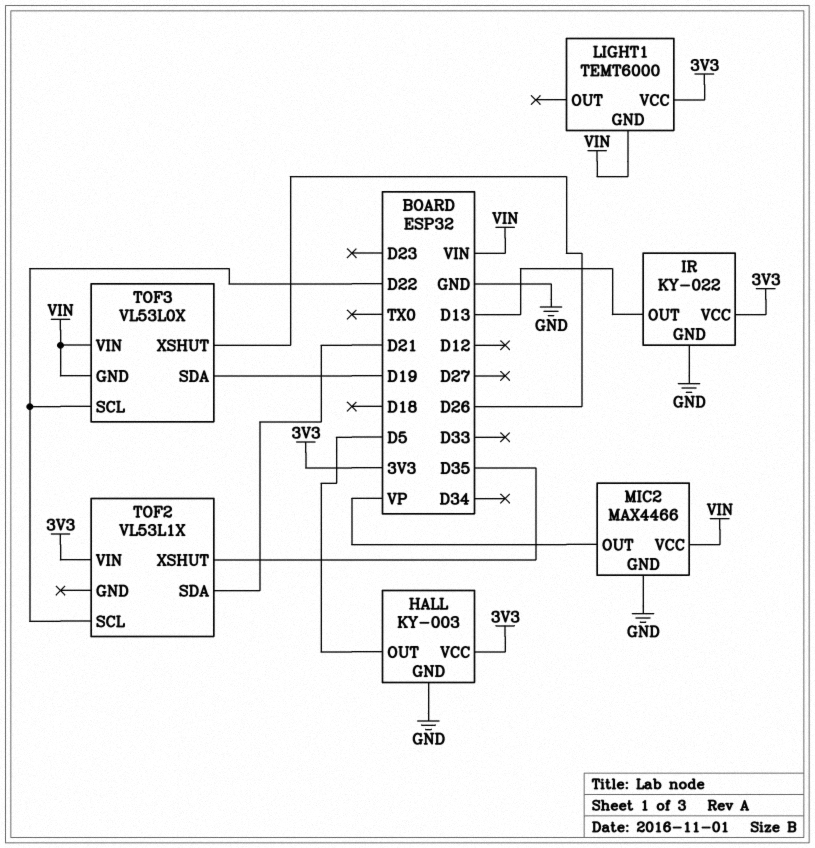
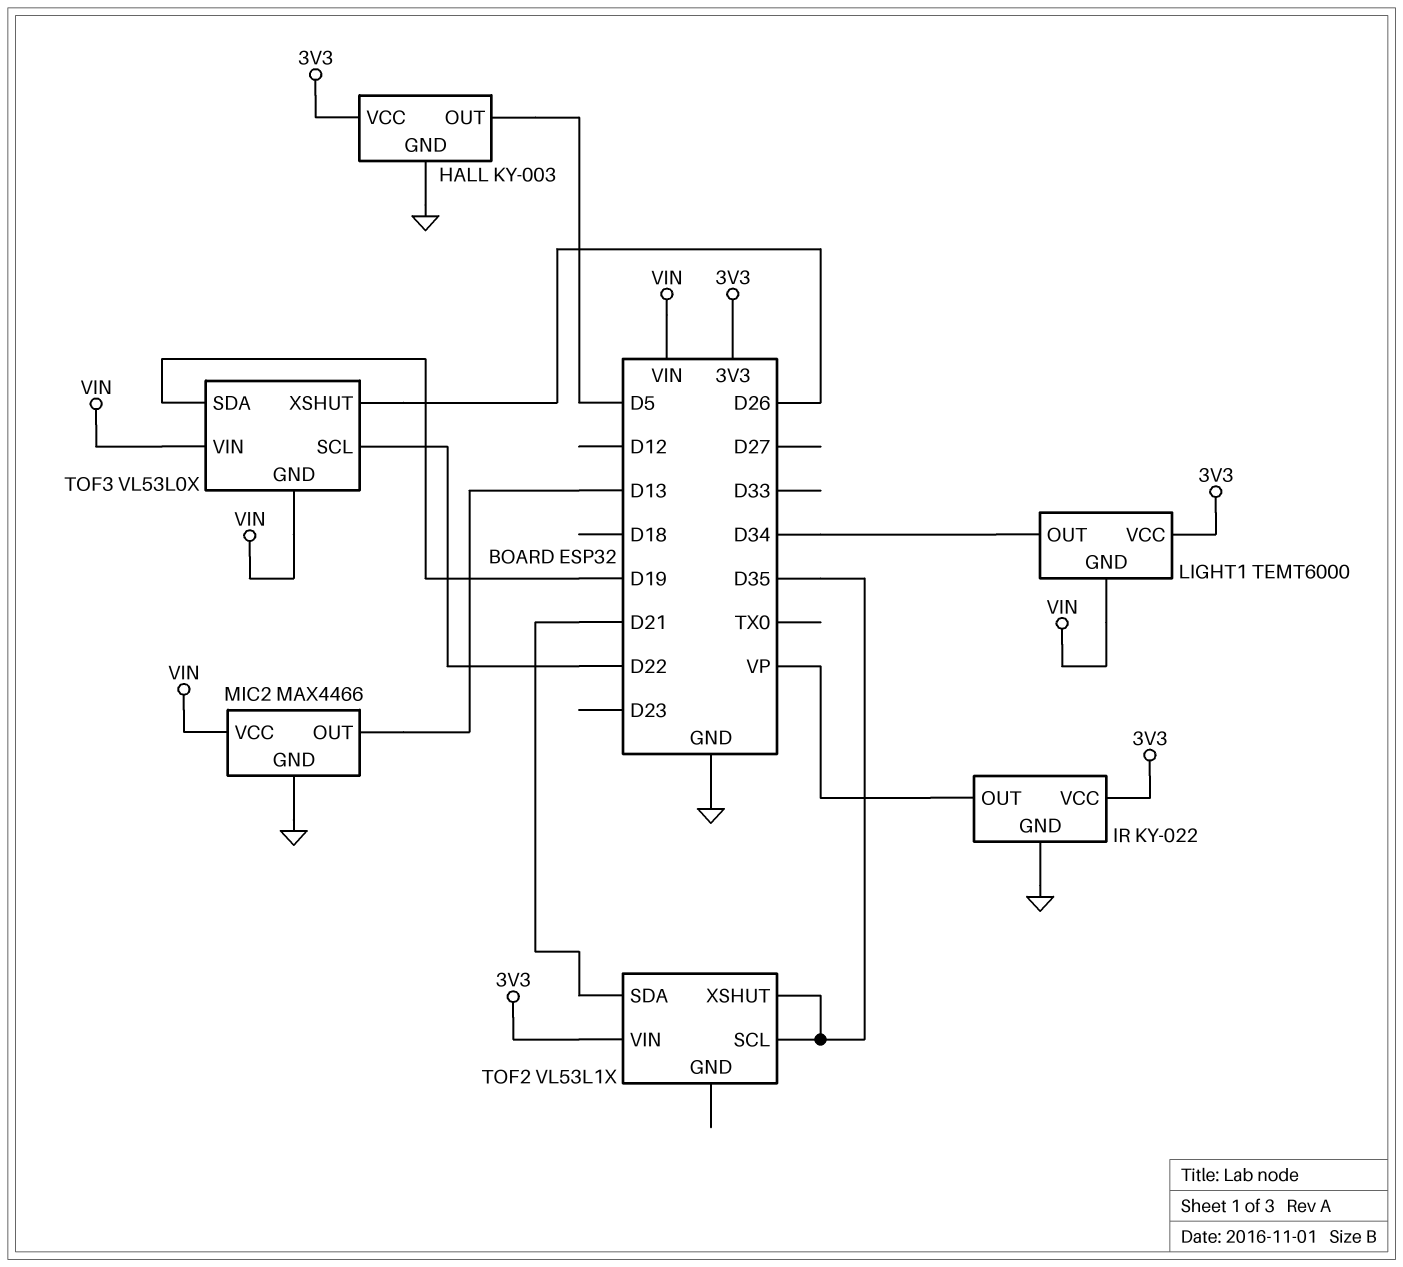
IR pin OUT: D13 -> VP
LIGHT1 pin OUT: none -> D34
MIC2 pin OUT: VP -> D13
TOF2 pin SCL: D22 -> D35

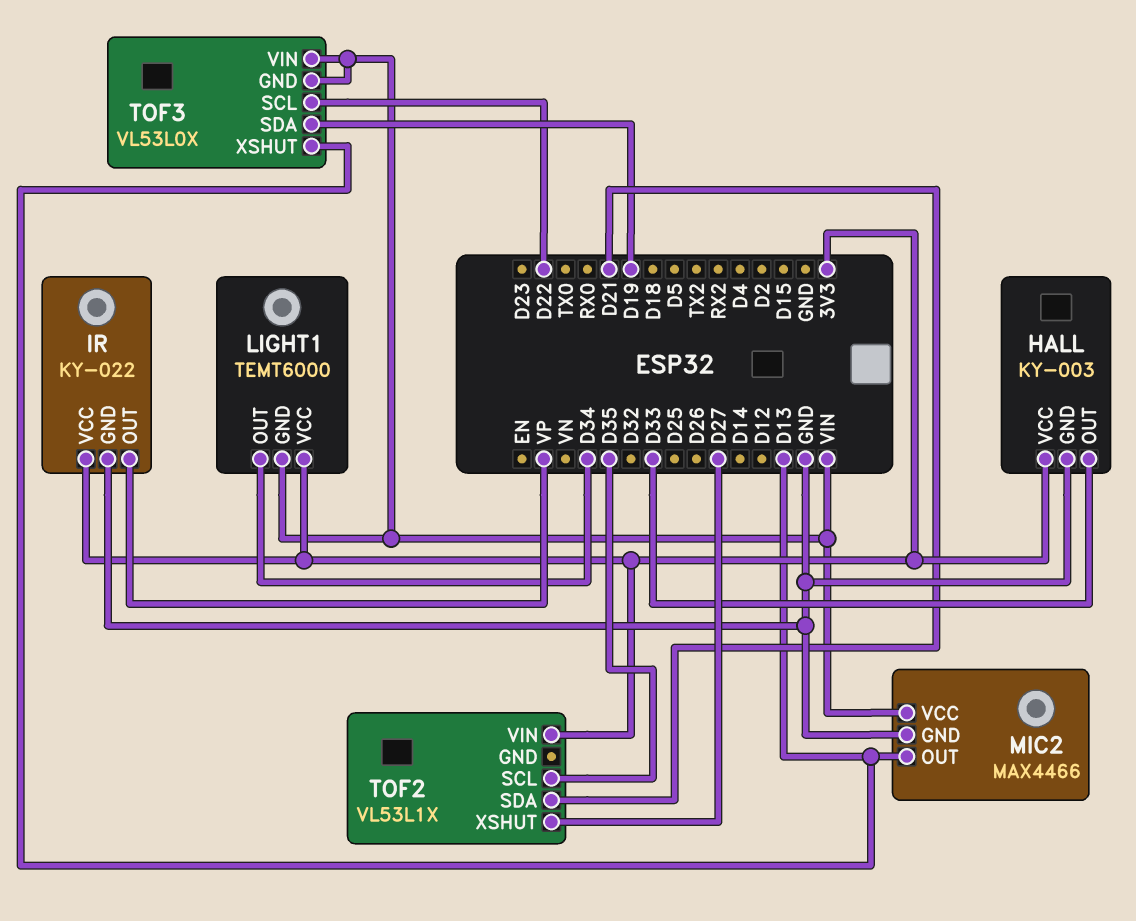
HALL pin OUT: D5 -> D33
TOF2 pin XSHUT: D35 -> D27
TOF3 pin XSHUT: D26 -> D13

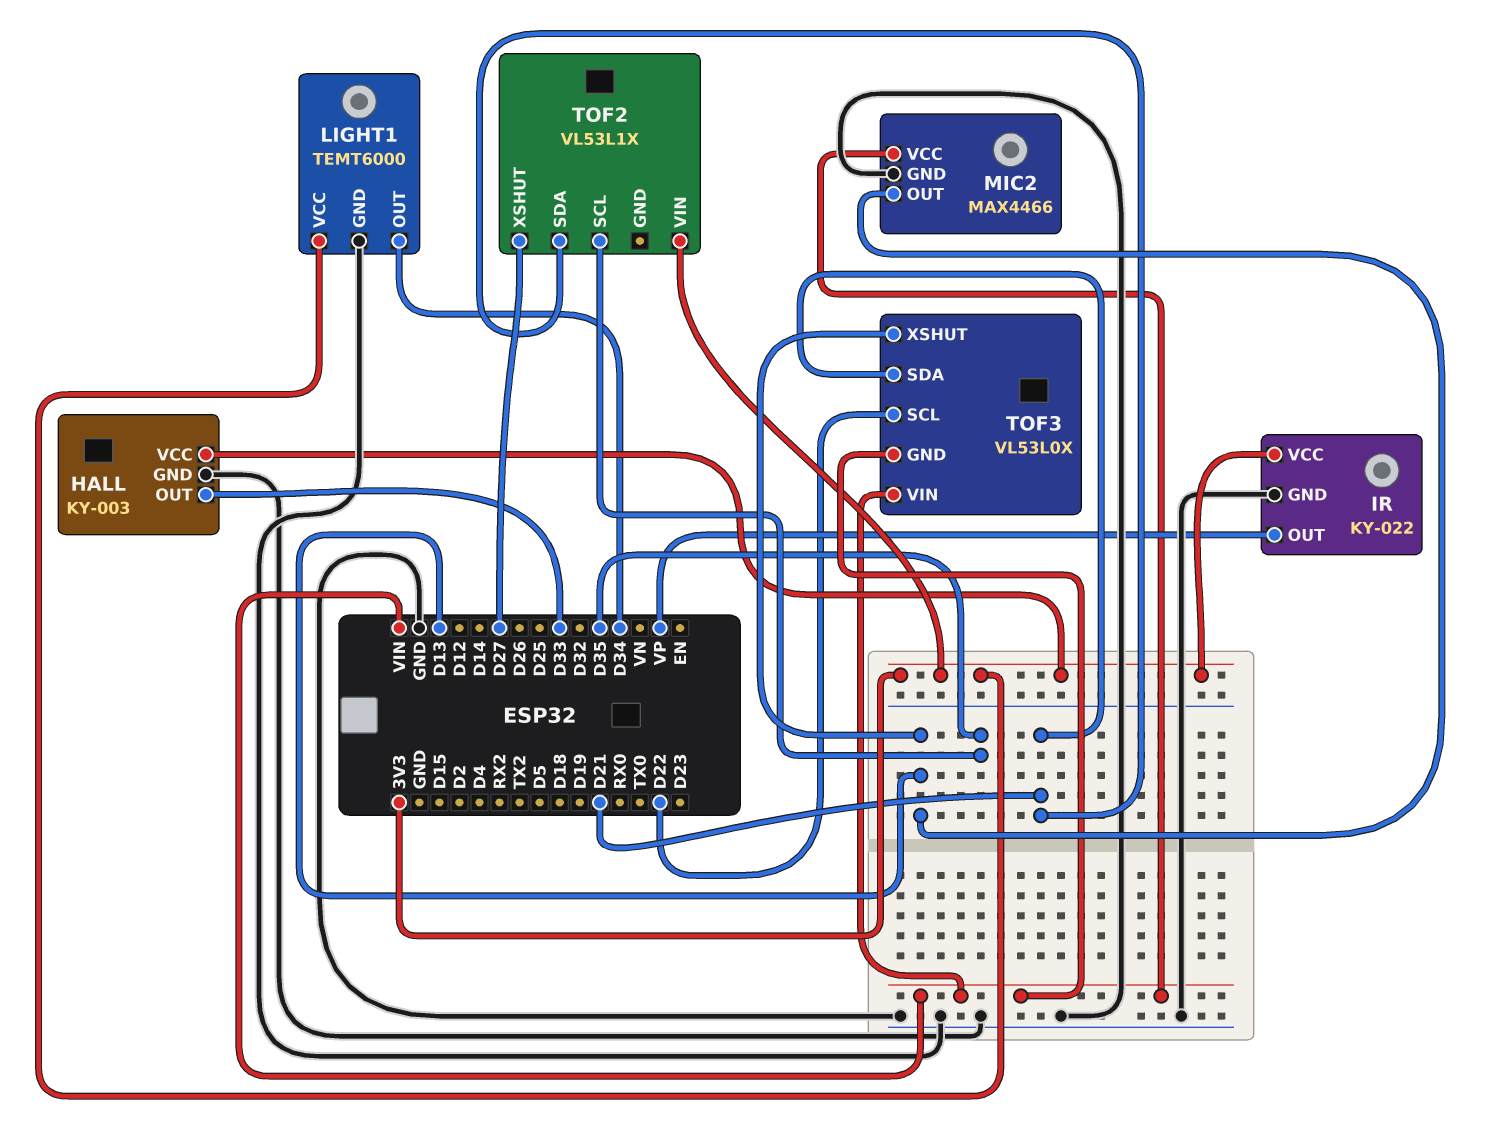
LIGHT1 pin GND: VIN -> GND
TOF3 pin SDA: D19 -> D21

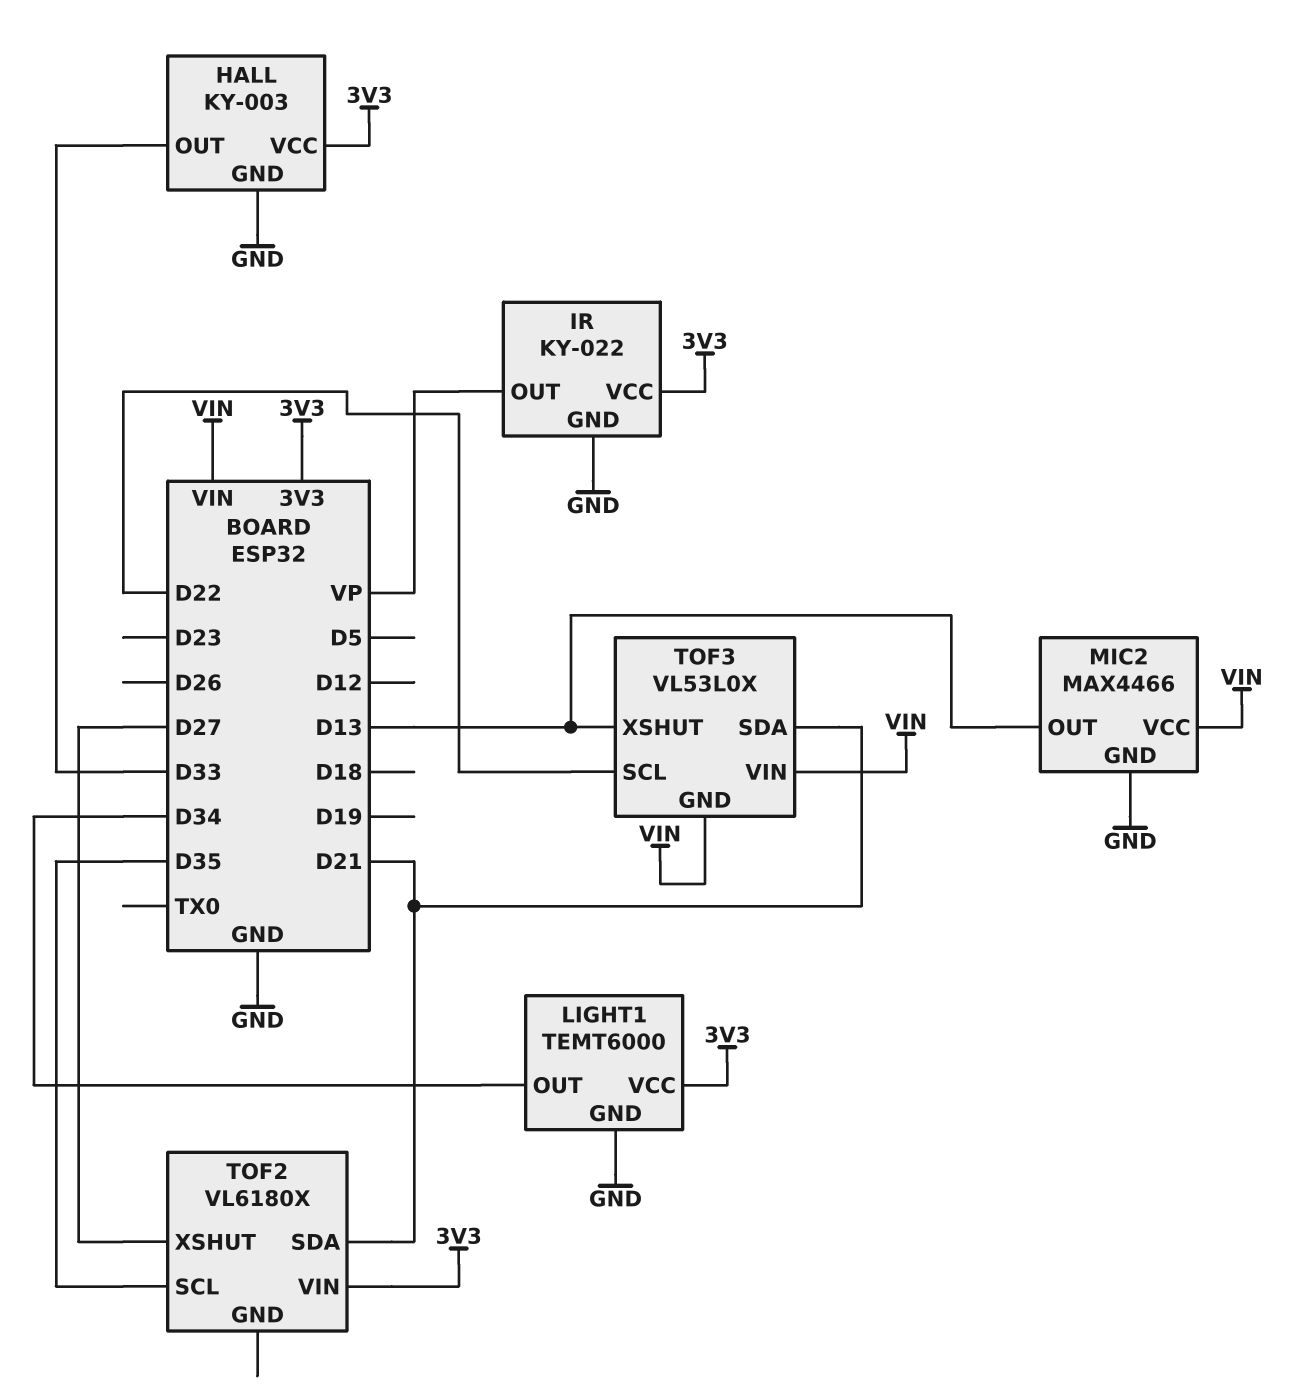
TOF2: VL53L1X -> VL6180X

